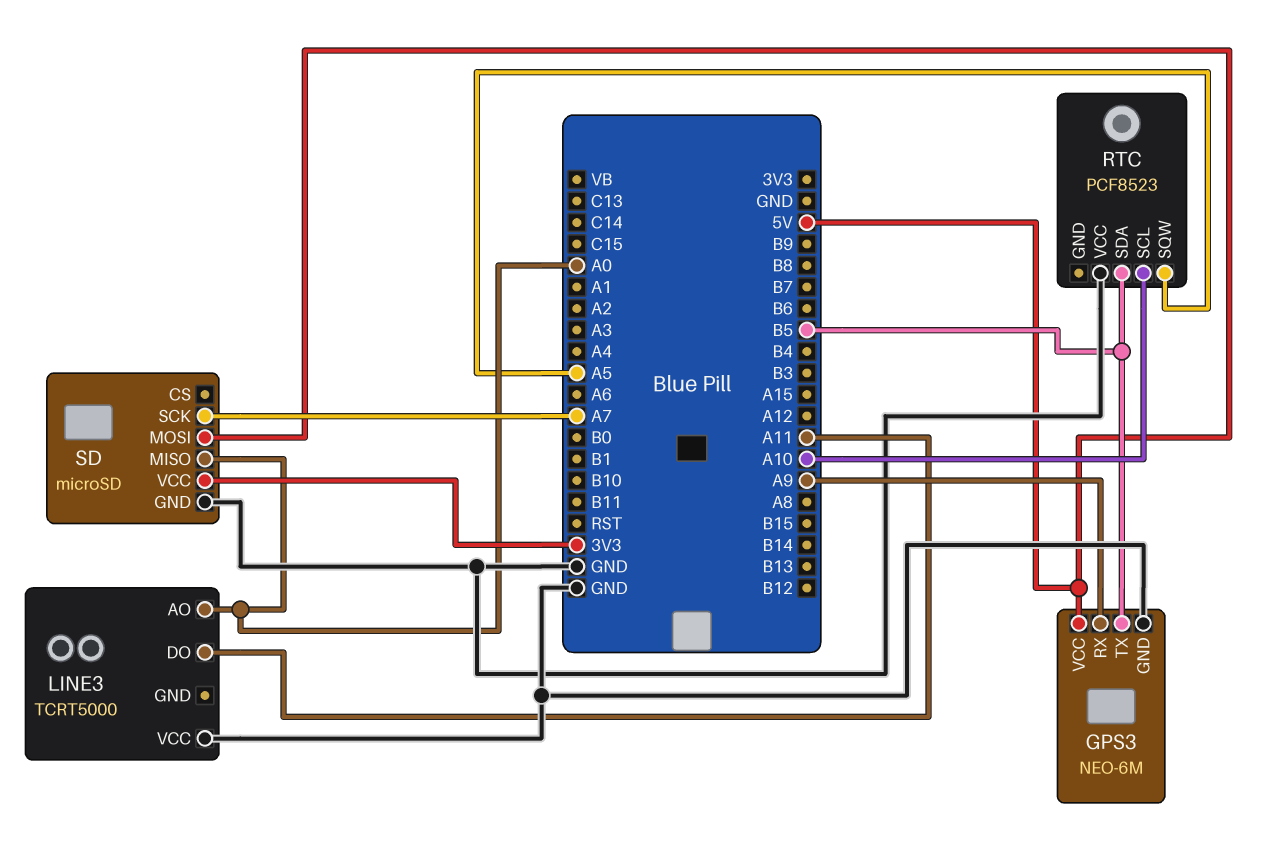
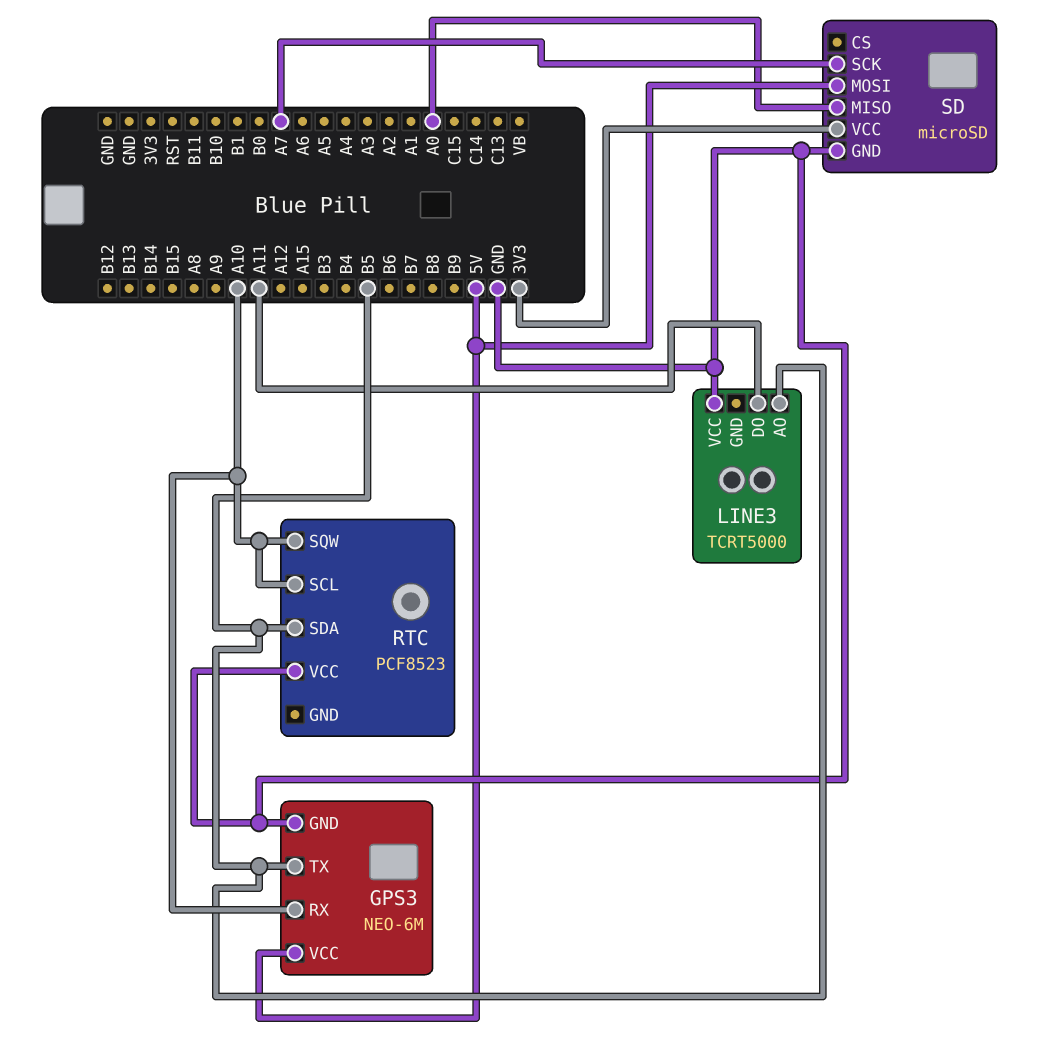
GPS3 pin RX: A9 -> A10
LINE3 pin AO: A0 -> B5
RTC pin SQW: A5 -> A10

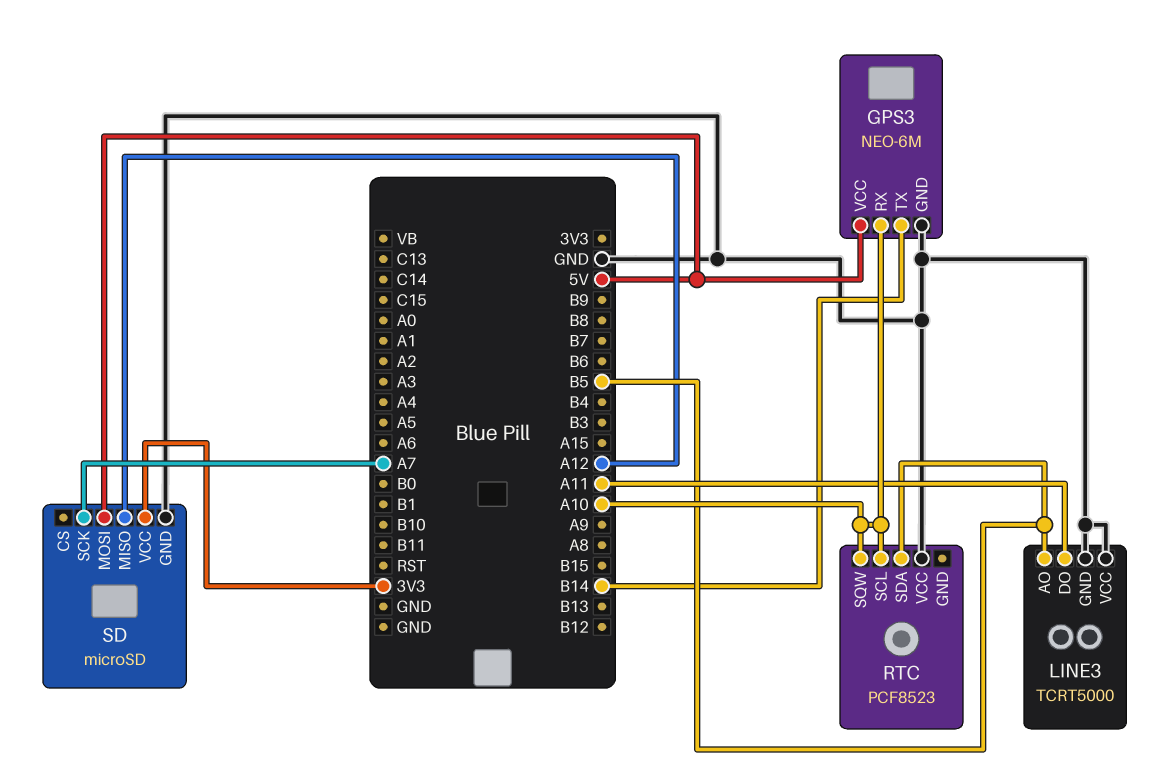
GPS3 pin TX: B5 -> B14
LINE3 pin GND: none -> GND
SD pin MISO: A0 -> A12

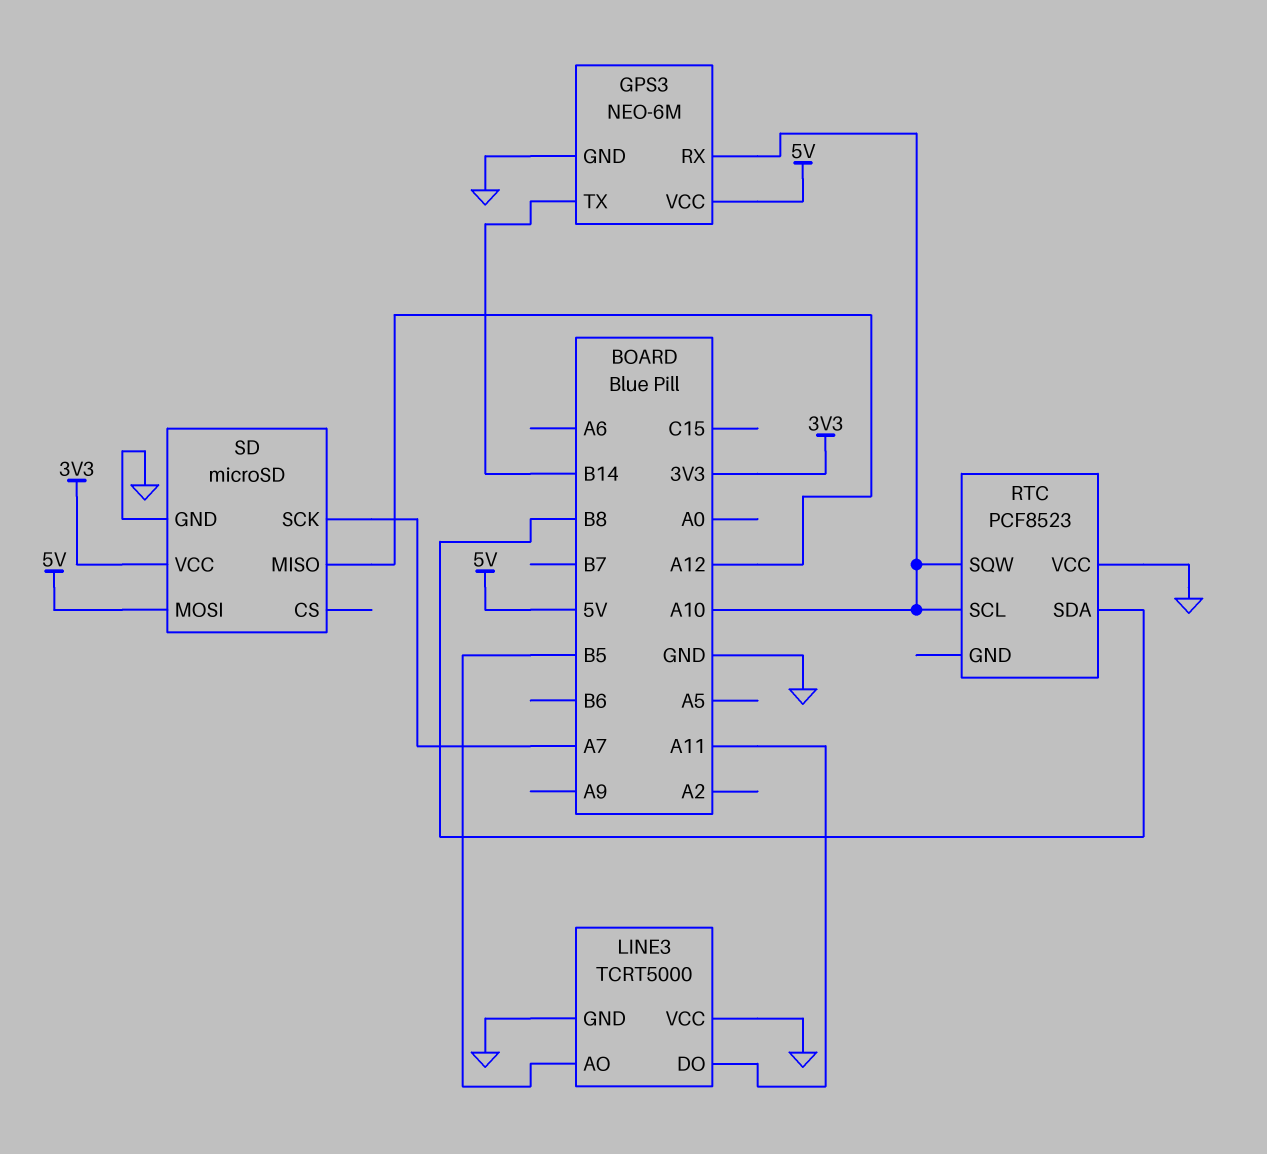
RTC pin SDA: B5 -> B8

